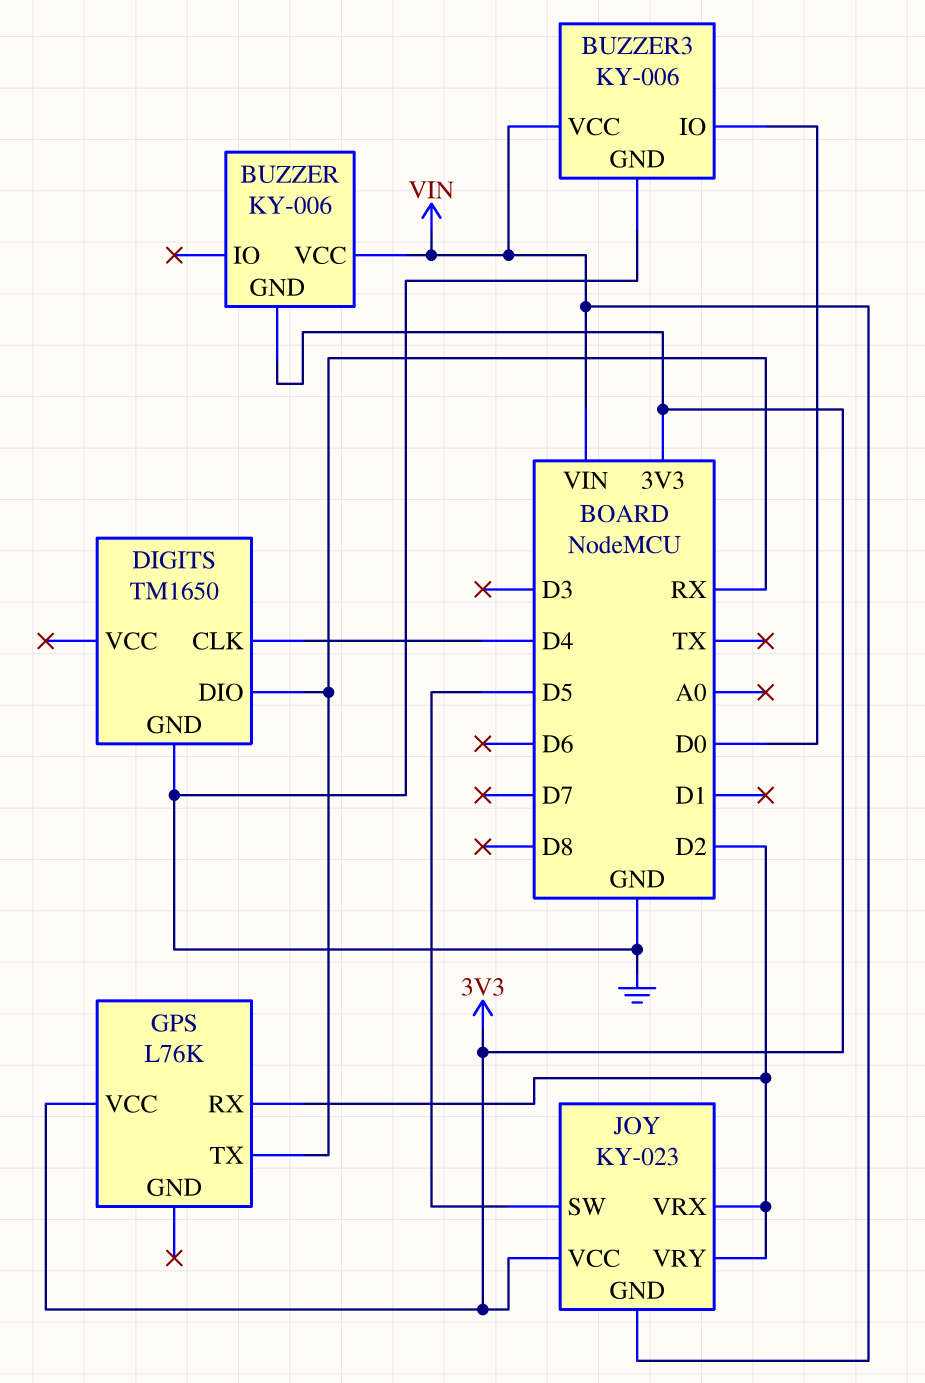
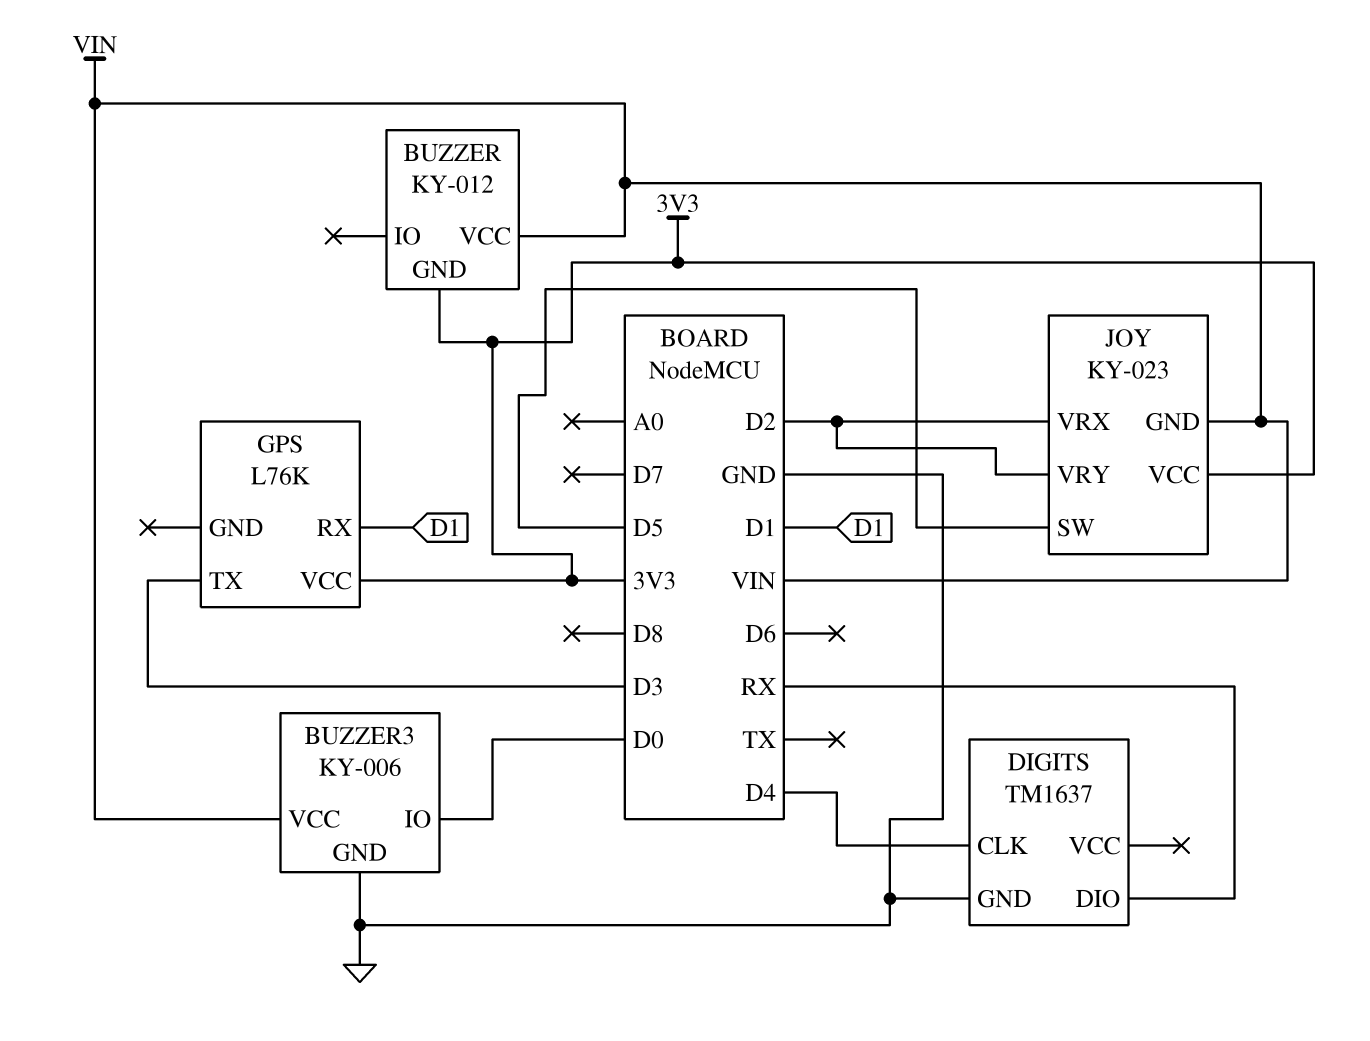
BUZZER: KY-006 -> KY-012
DIGITS: TM1650 -> TM1637
GPS pin RX: D2 -> D1
GPS pin TX: RX -> D3

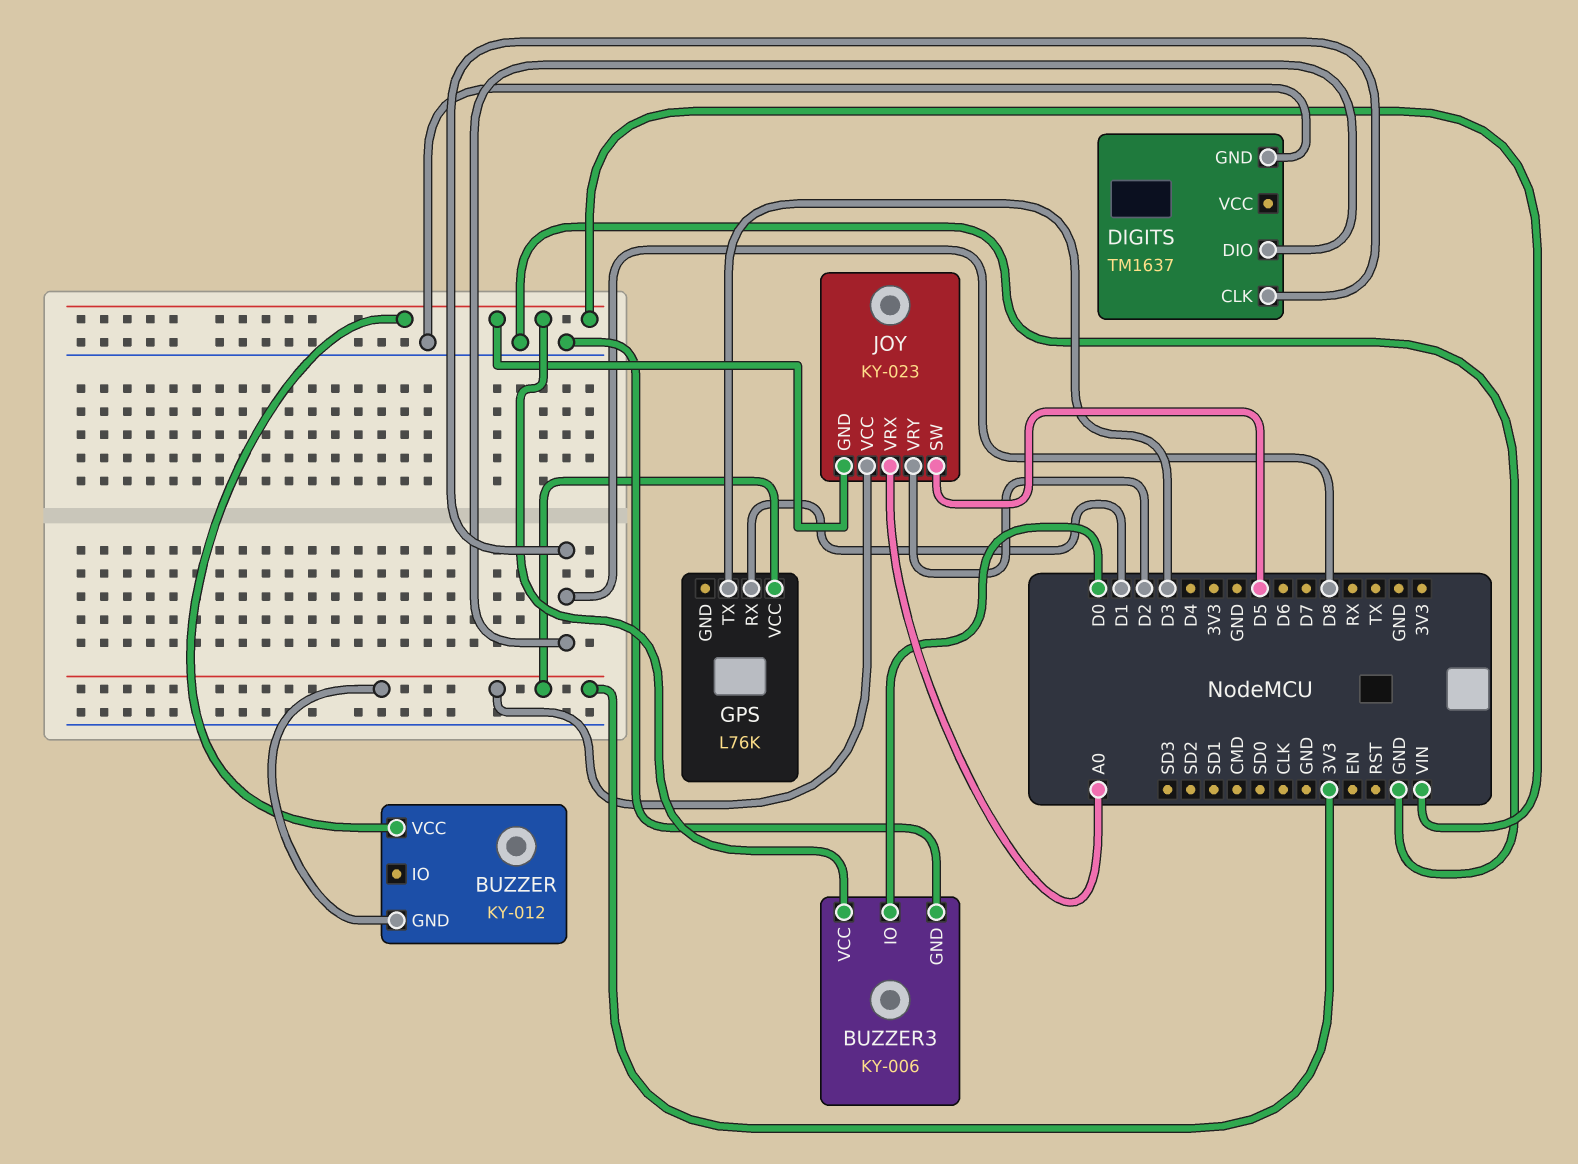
DIGITS pin CLK: D4 -> D8
DIGITS pin DIO: RX -> D8
JOY pin VRX: D2 -> A0

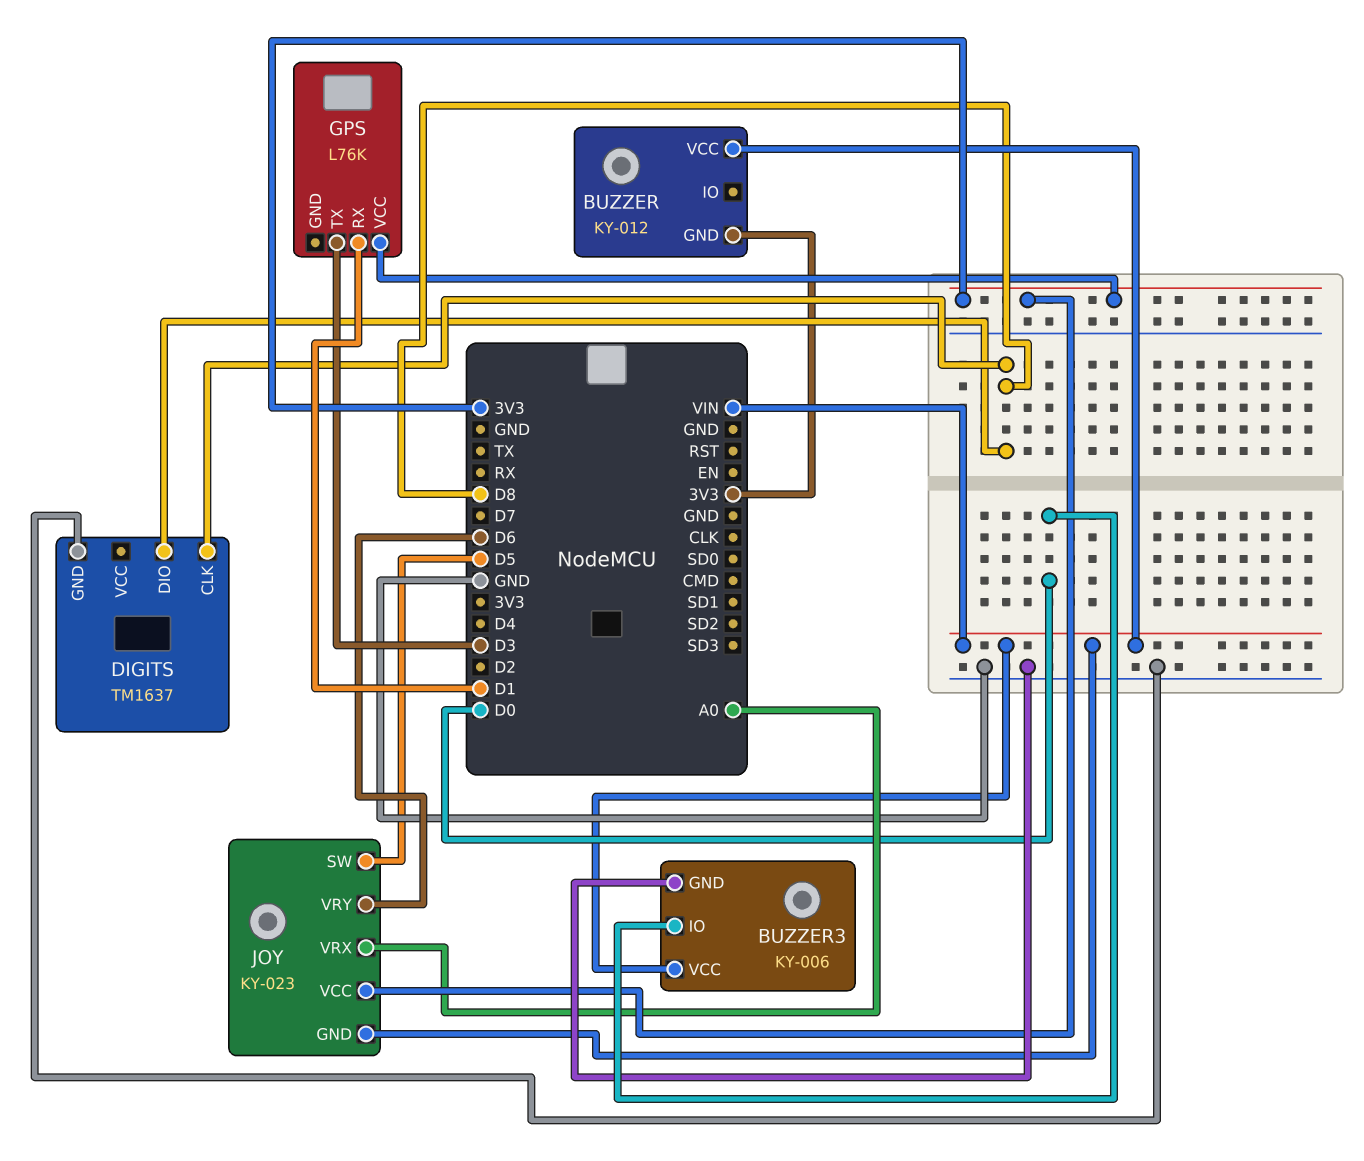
JOY pin VRY: D2 -> D6

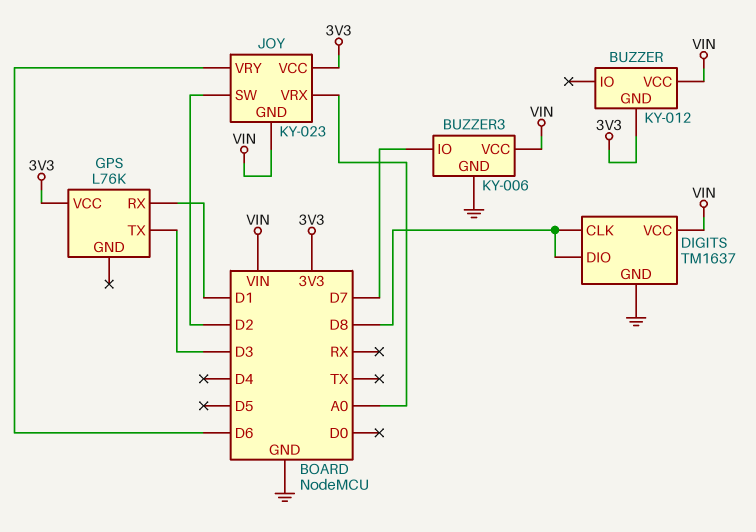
BUZZER3 pin IO: D0 -> D7
DIGITS pin VCC: none -> VIN
JOY pin SW: D5 -> D2

